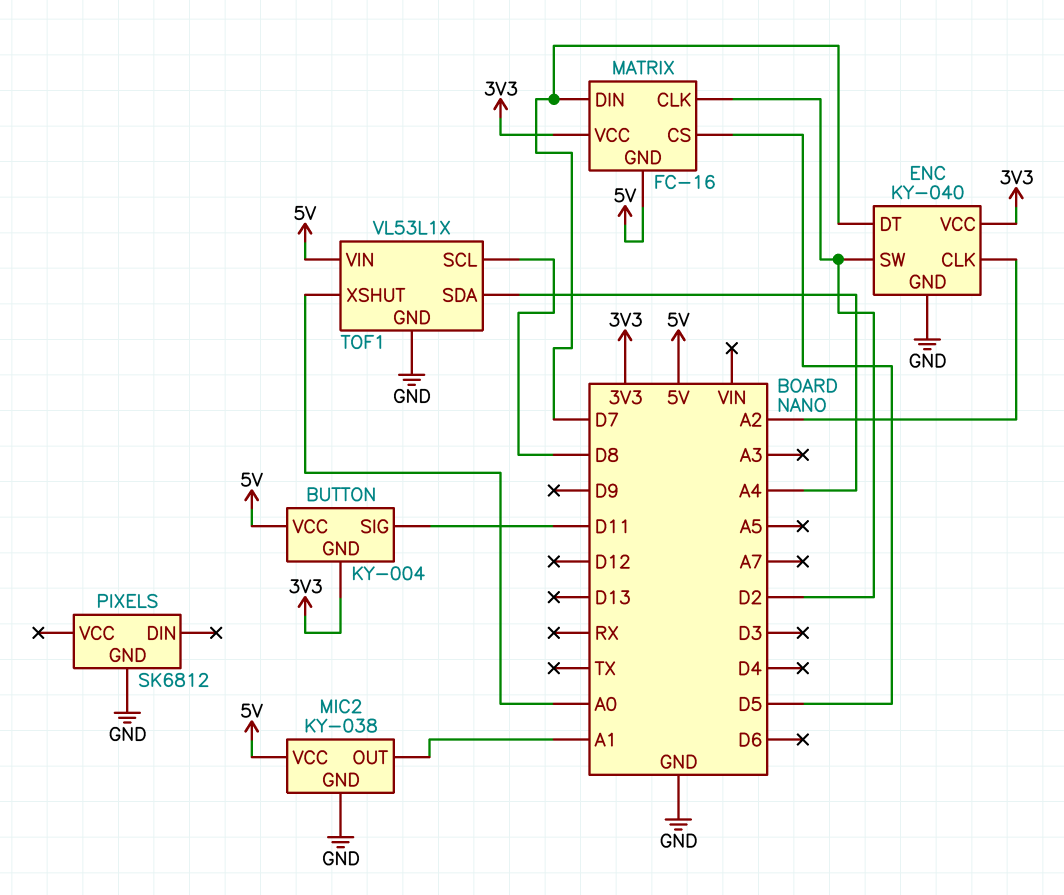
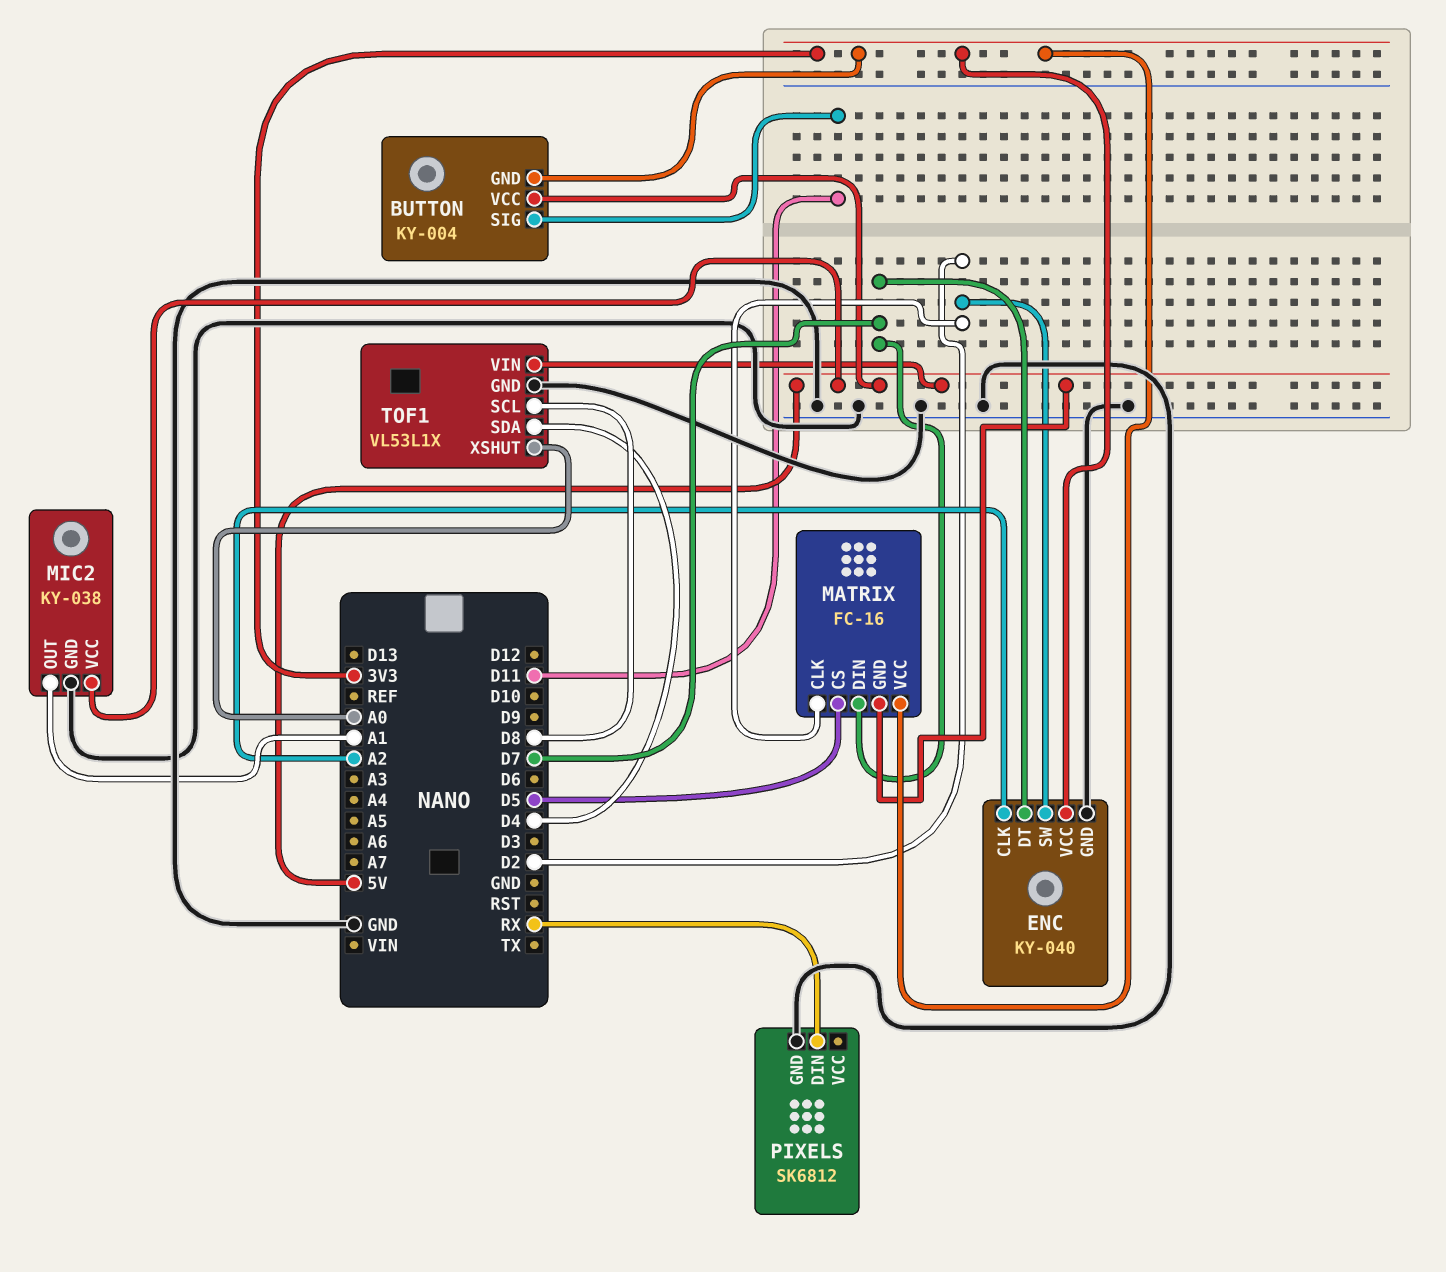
PIXELS pin DIN: none -> RX
TOF1 pin SDA: A4 -> D4

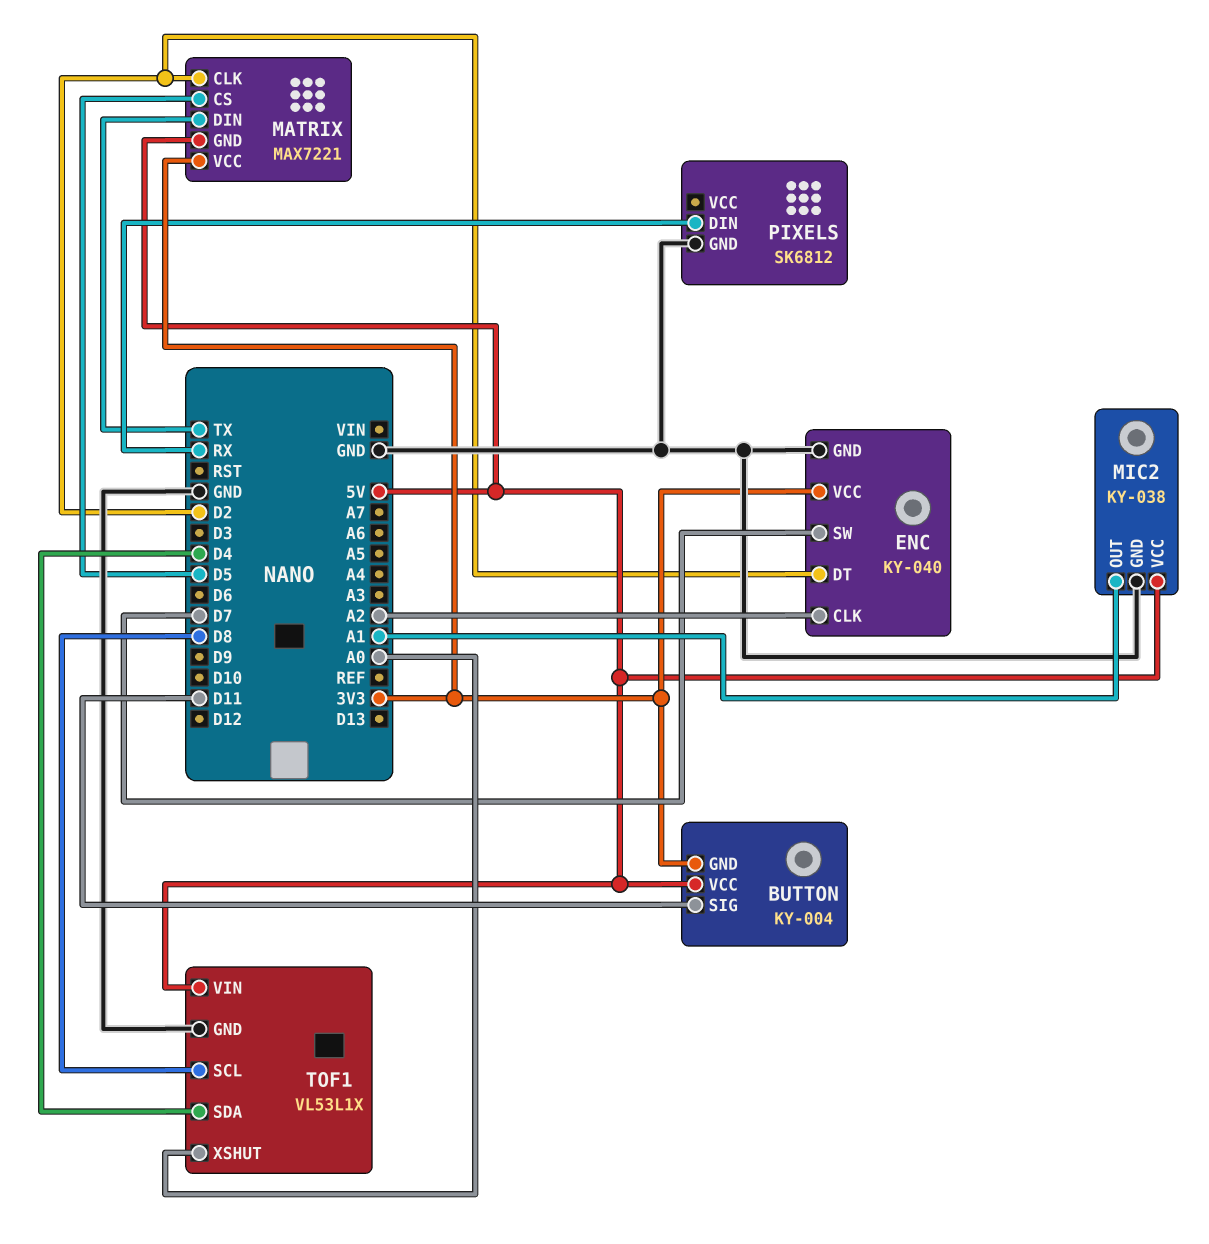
ENC pin DT: D7 -> D2
ENC pin SW: D2 -> D7
MATRIX: FC-16 -> MAX7221
MATRIX pin DIN: D7 -> TX

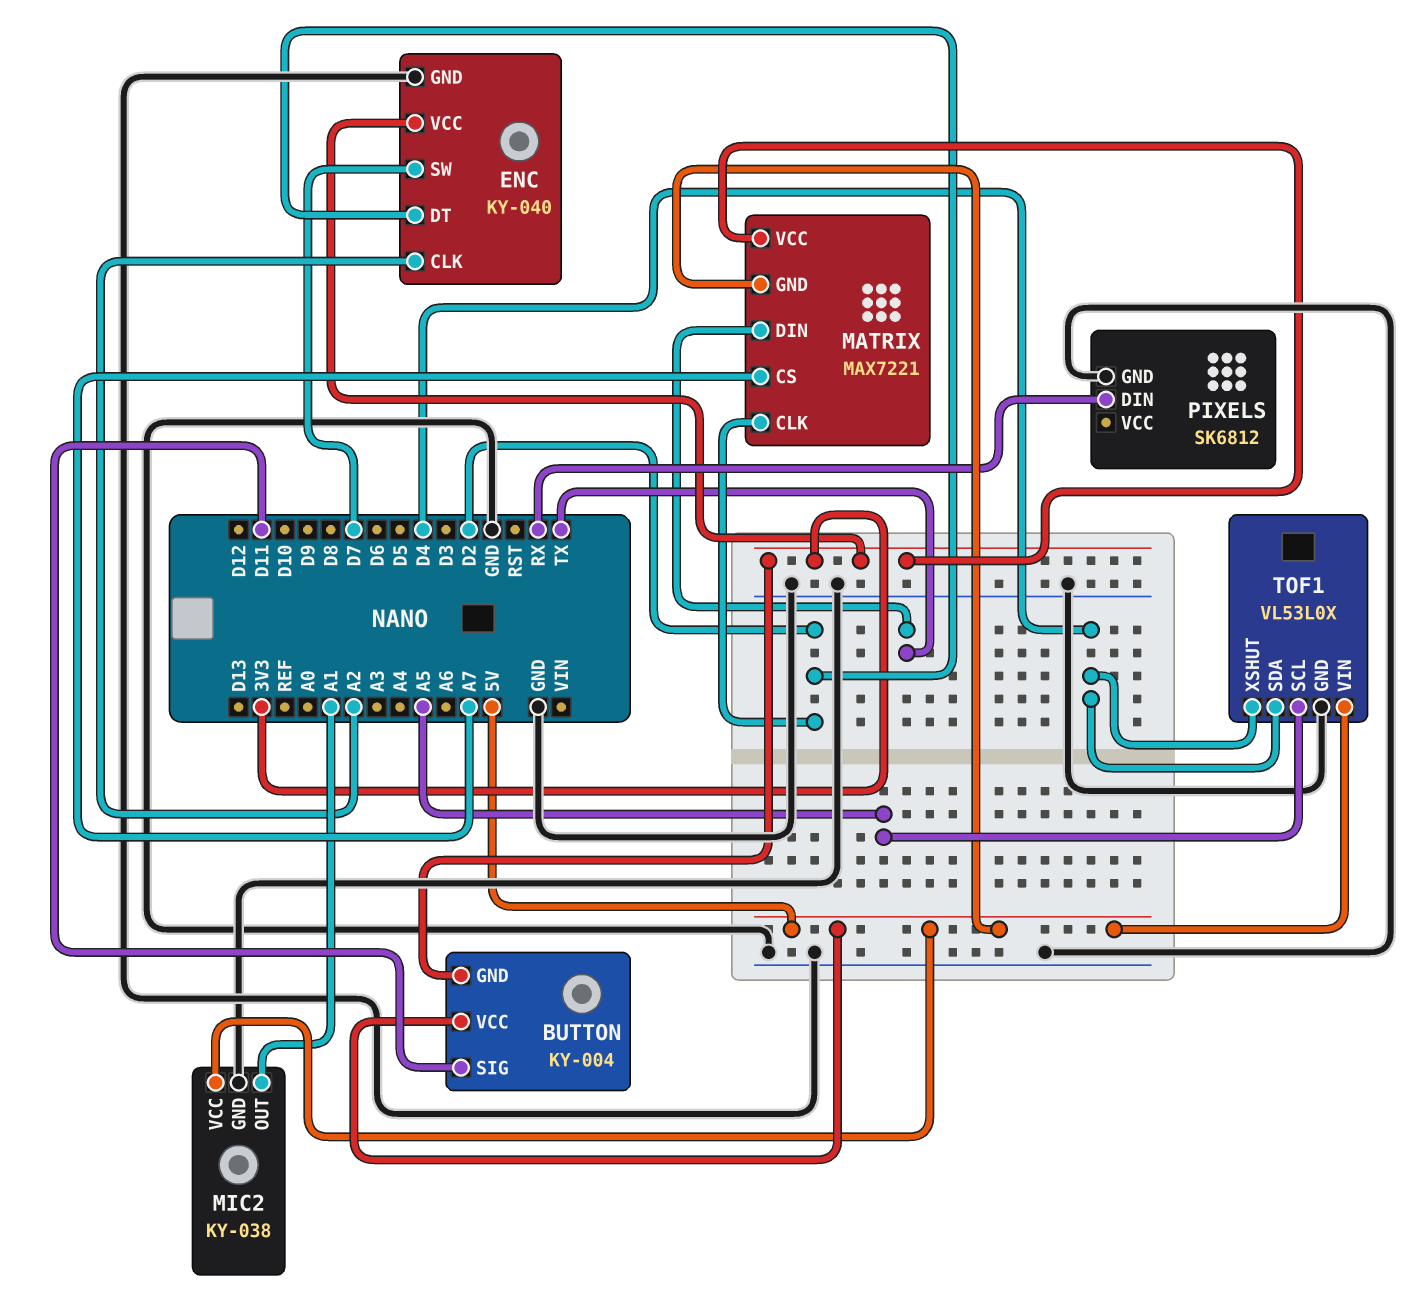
MATRIX pin CS: D5 -> A7
TOF1: VL53L1X -> VL53L0X
TOF1 pin SCL: D8 -> A5
TOF1 pin XSHUT: A0 -> D4

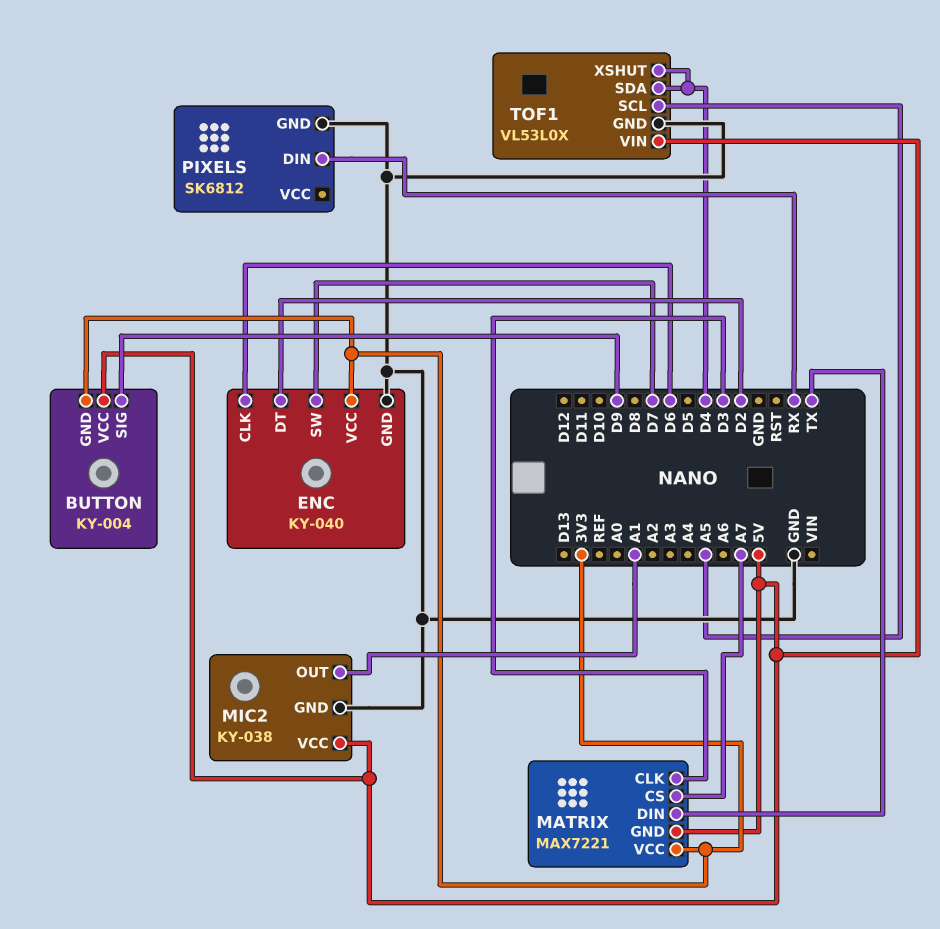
BUTTON pin SIG: D11 -> D9
ENC pin CLK: A2 -> D6
MATRIX pin CLK: D2 -> D3

